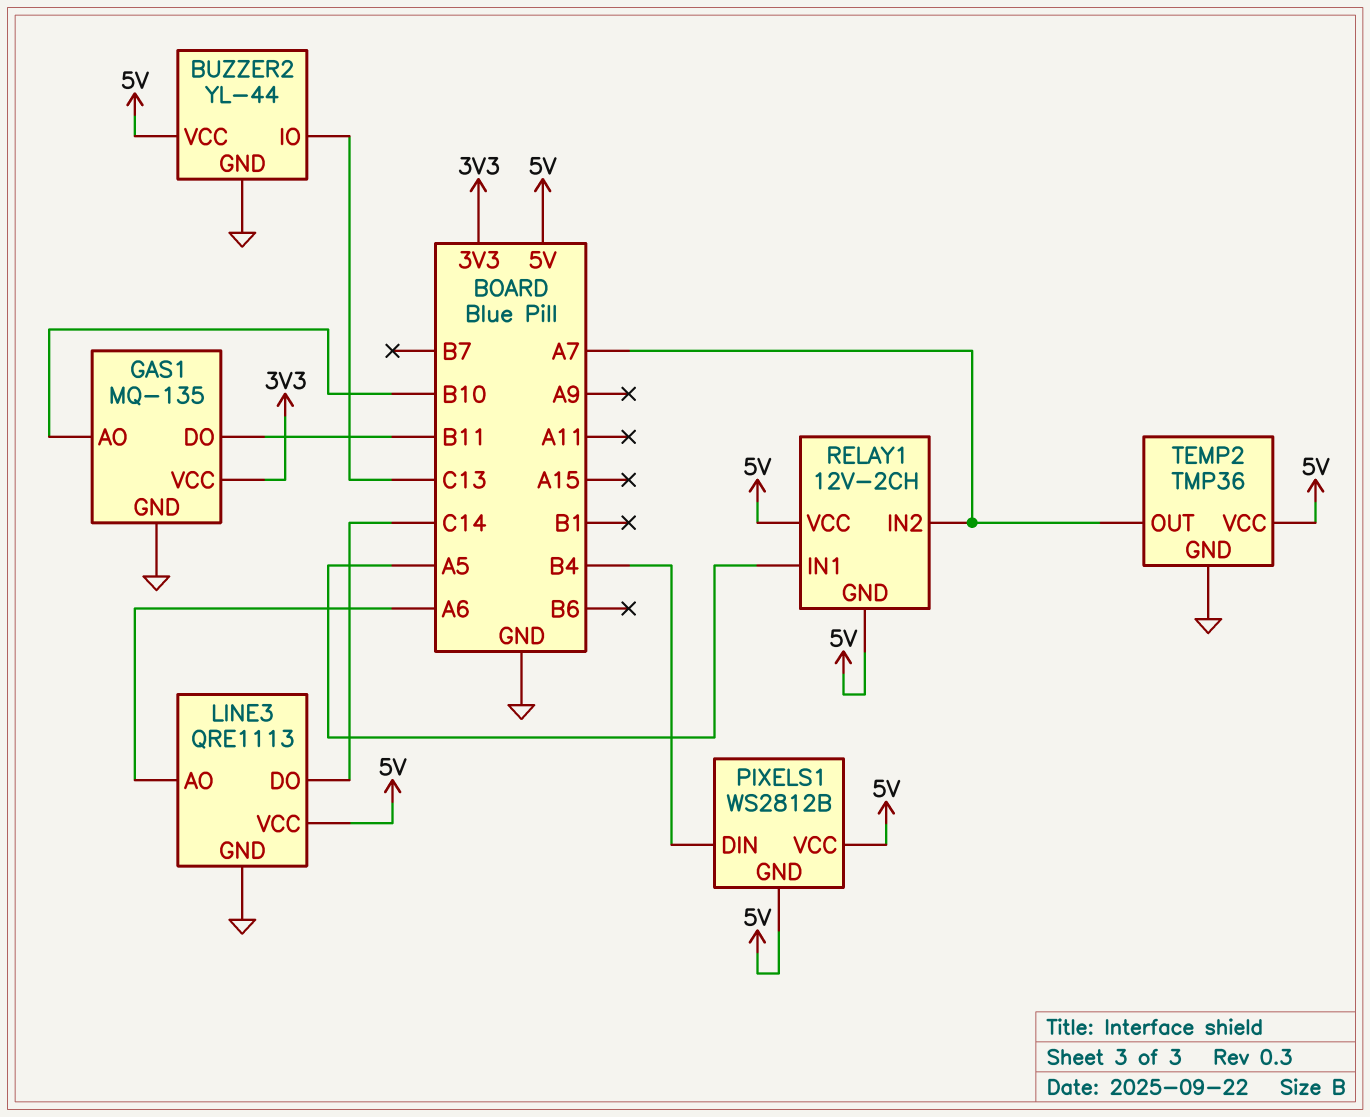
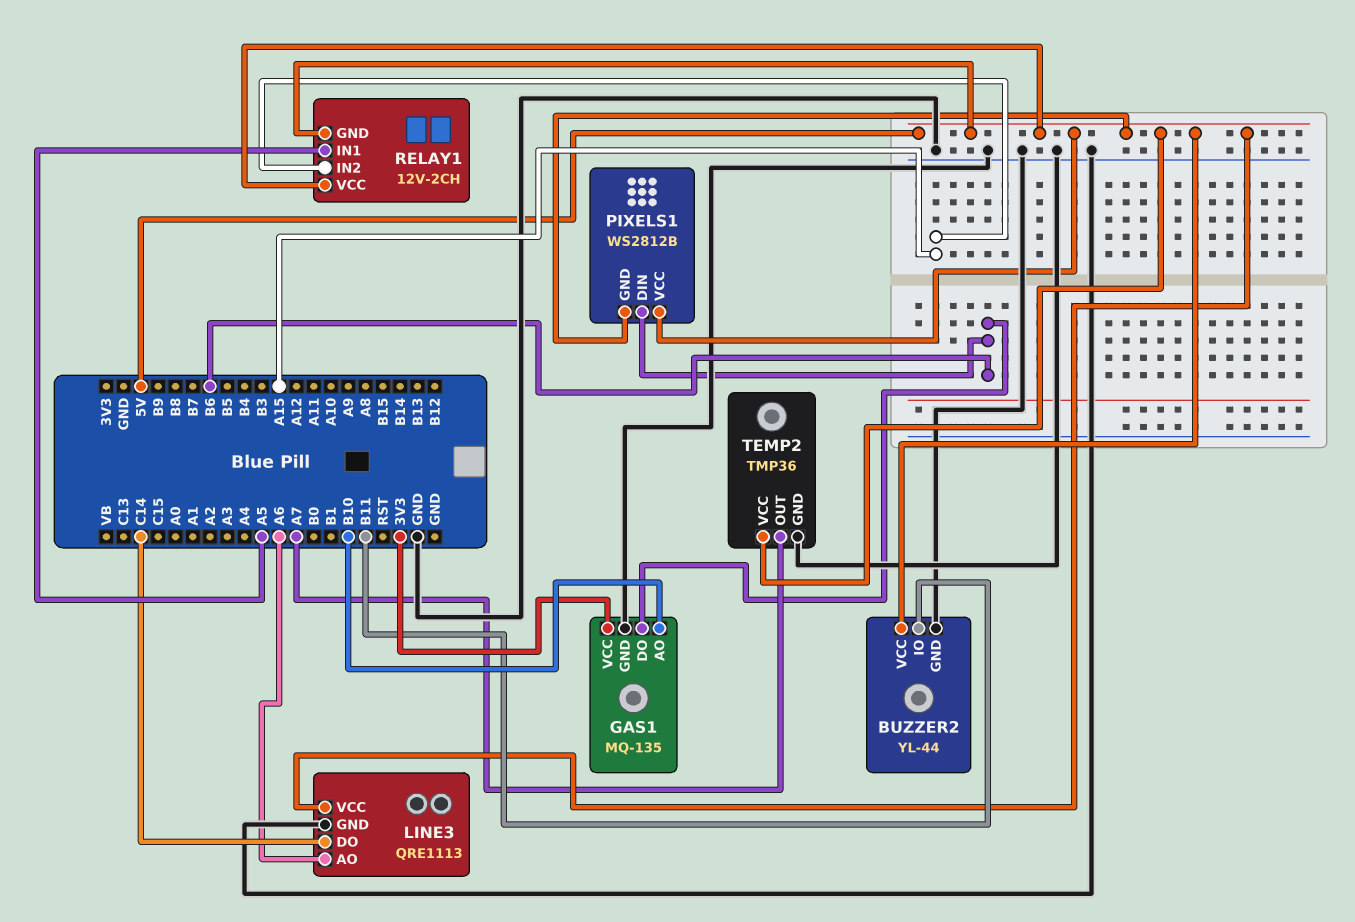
BUZZER2 pin IO: C13 -> B11
GAS1 pin DO: B11 -> B6
PIXELS1 pin DIN: B4 -> B6
RELAY1 pin IN2: A7 -> A15

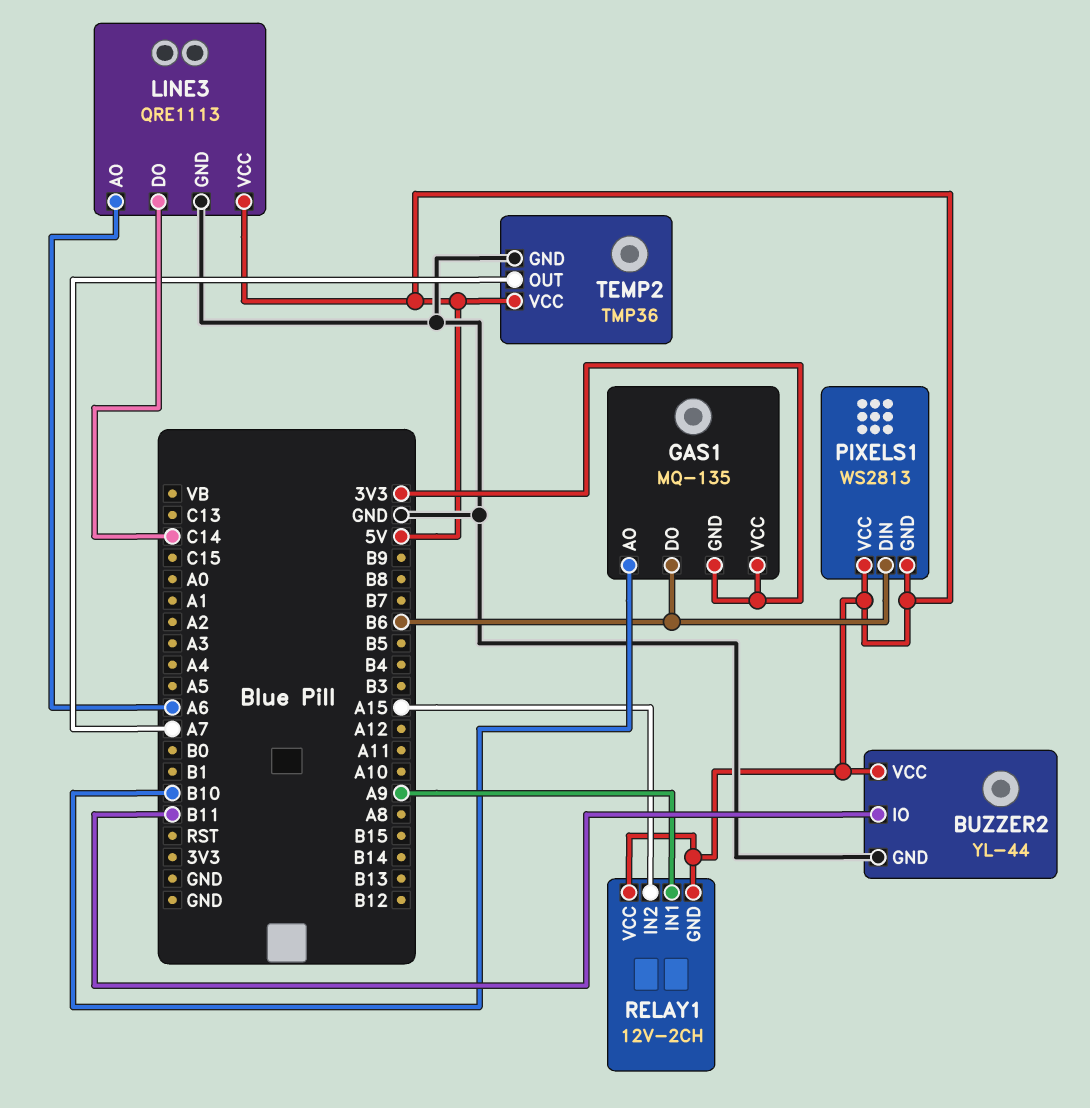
GAS1 pin GND: GND -> 3V3
PIXELS1: WS2812B -> WS2813
RELAY1 pin IN1: A5 -> A9

